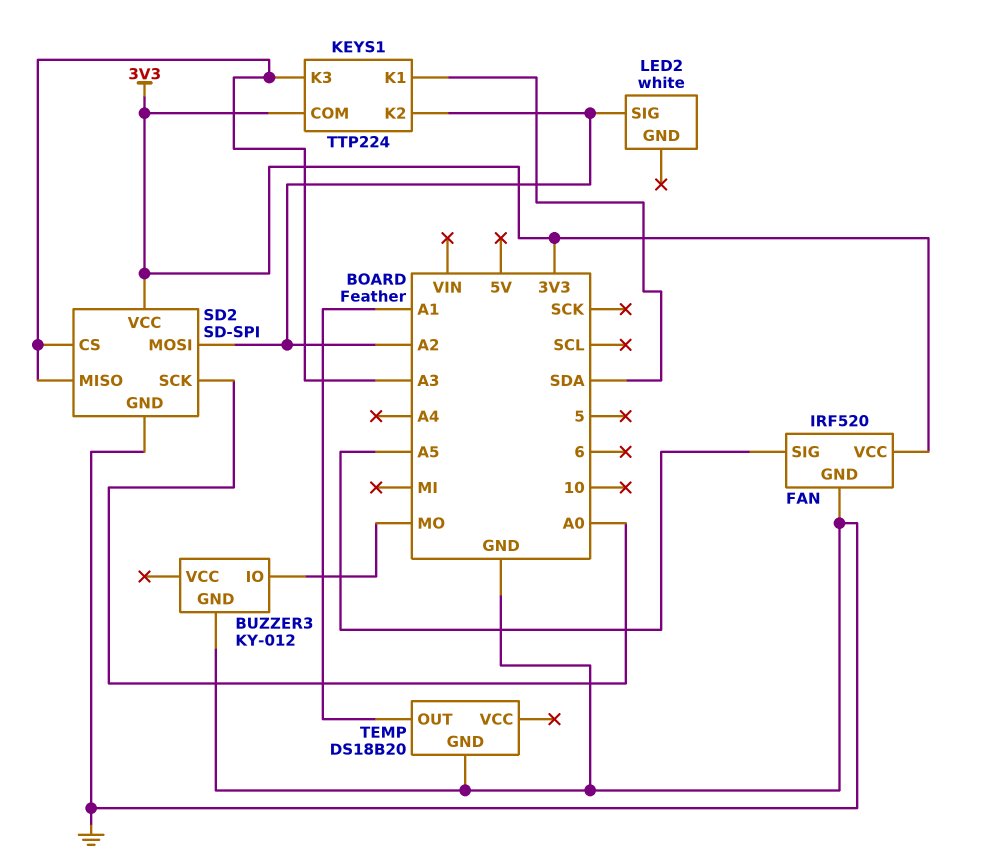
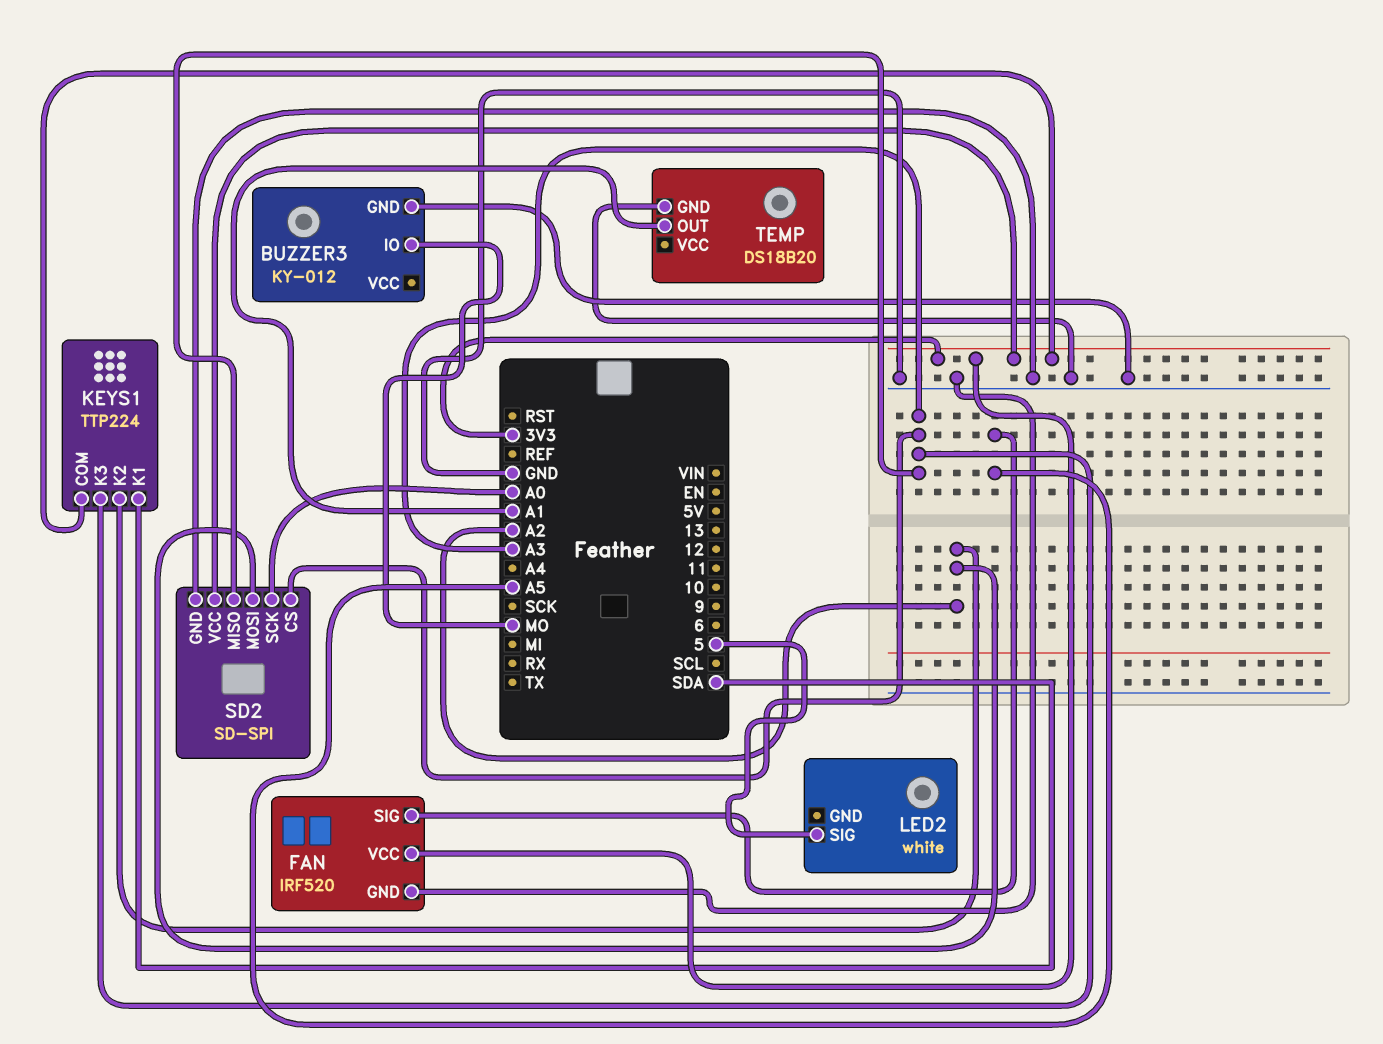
LED2 pin SIG: A2 -> 5

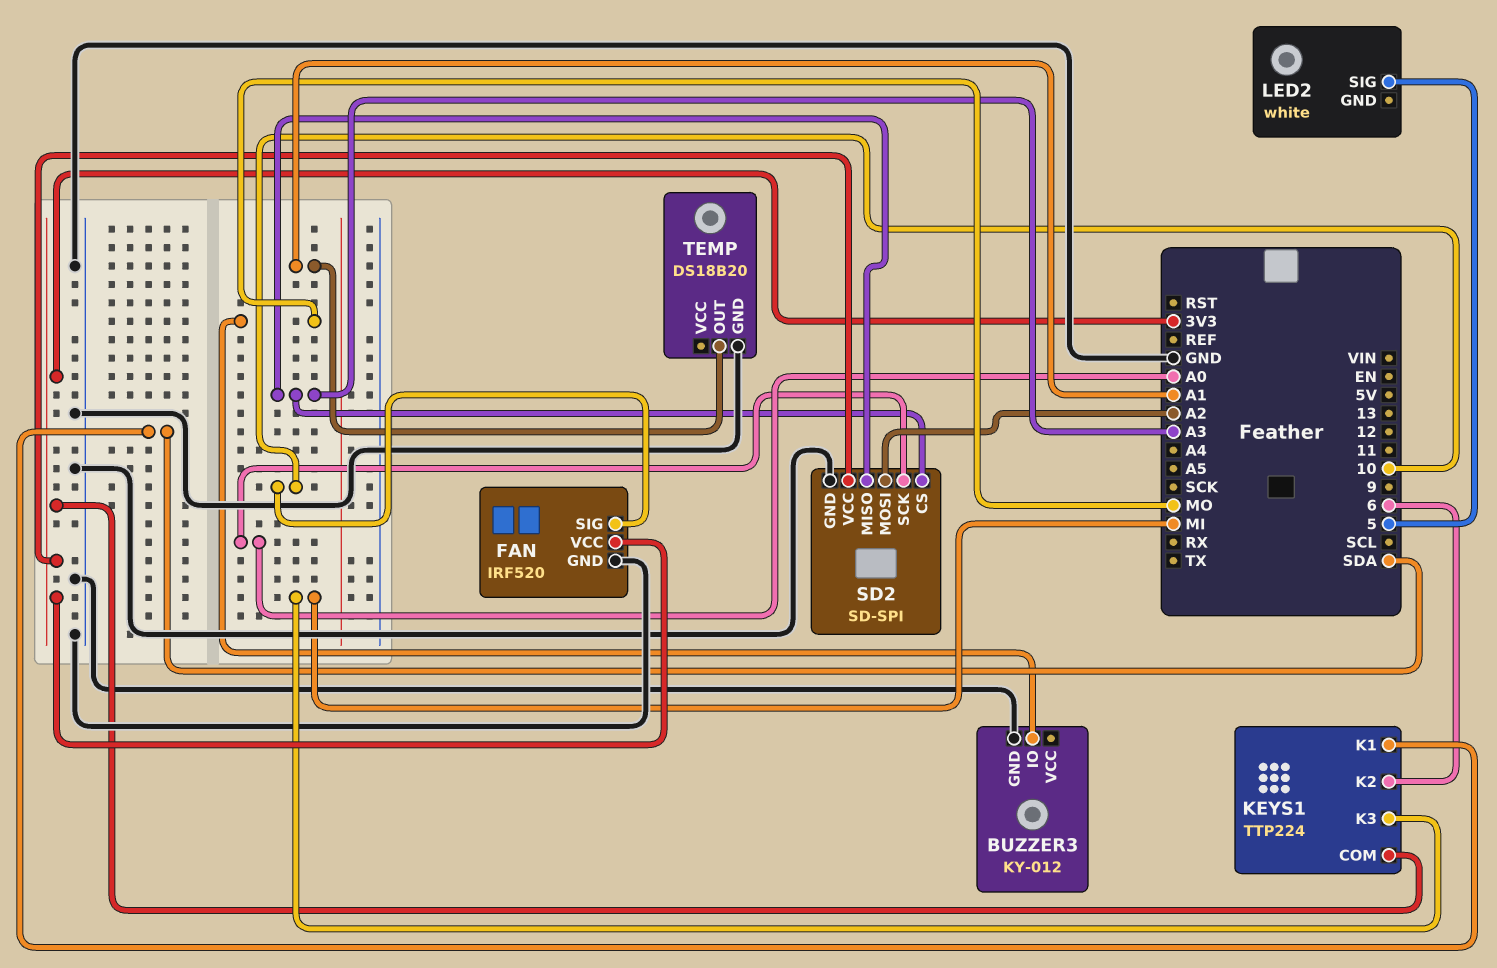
FAN pin SIG: A5 -> 10
KEYS1 pin K2: A2 -> 6
KEYS1 pin K3: A3 -> MI

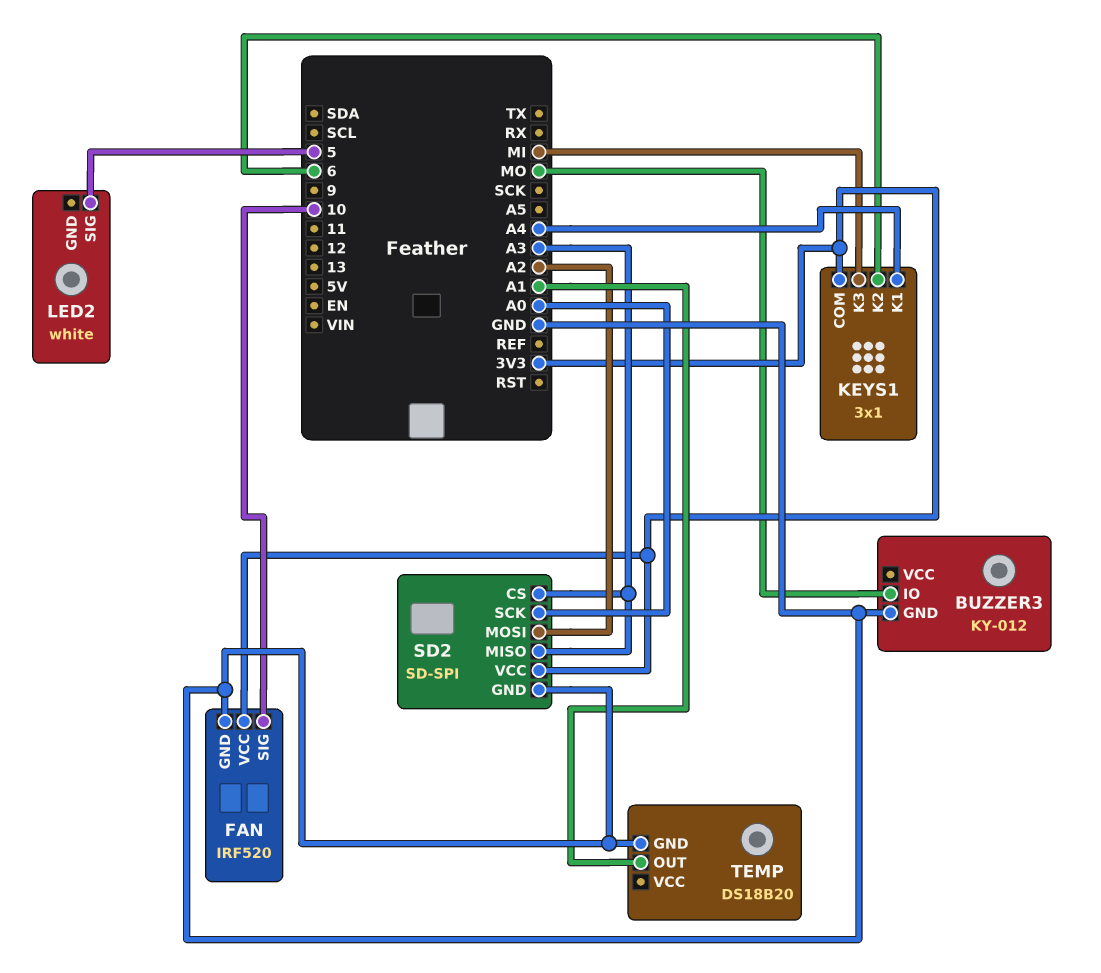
KEYS1: TTP224 -> 3x1
KEYS1 pin K1: SDA -> A4

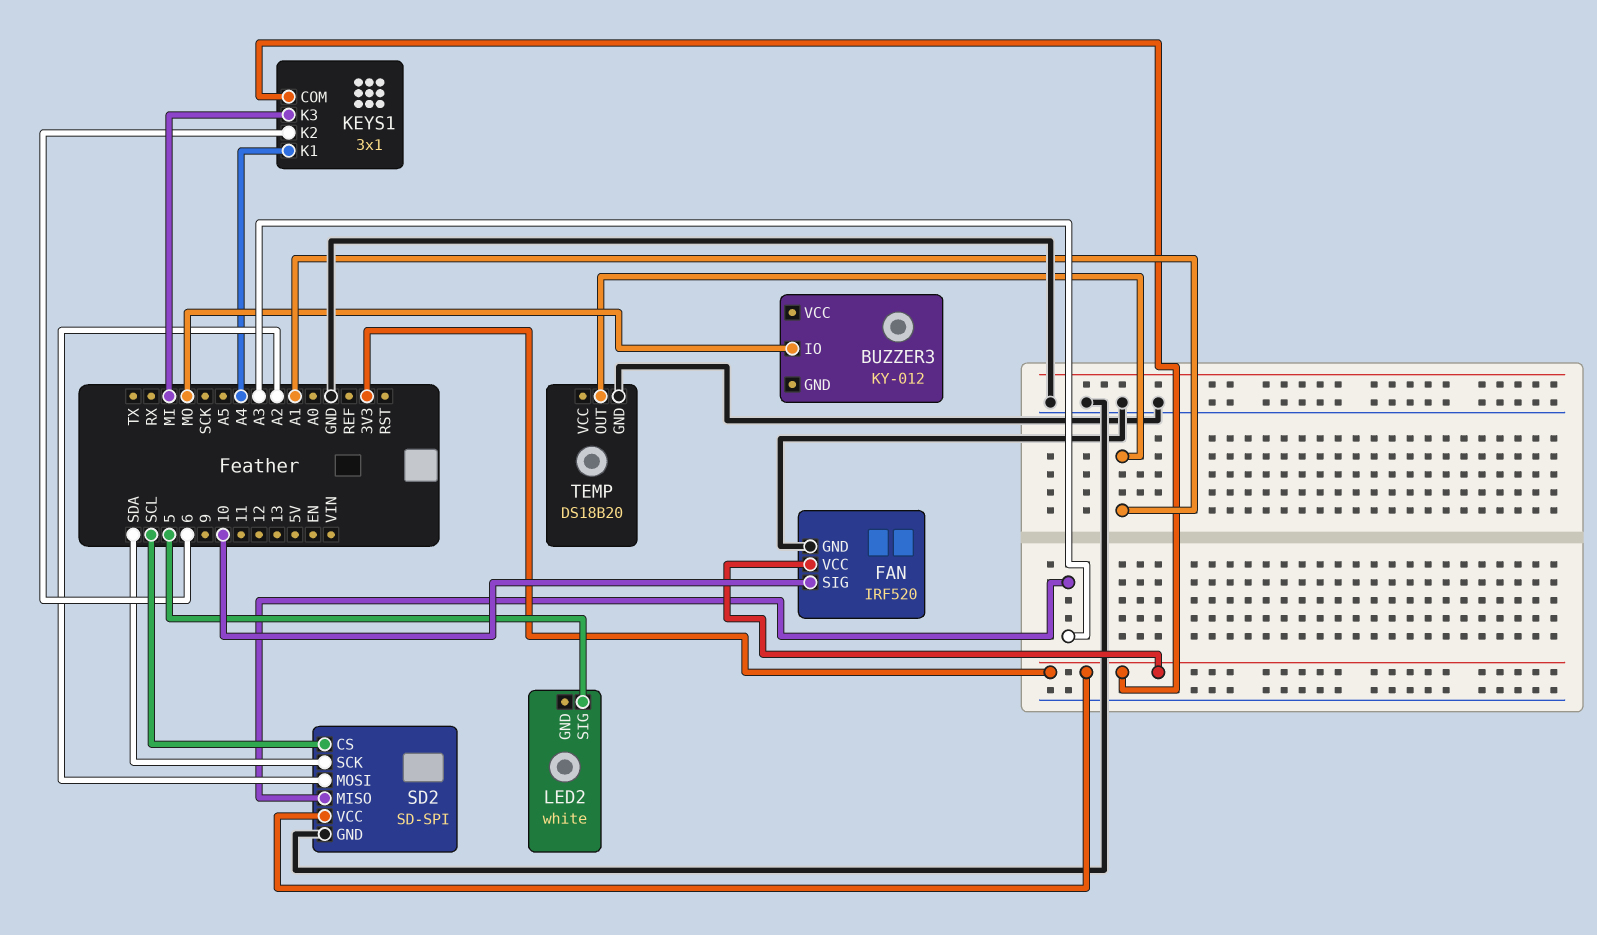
BUZZER3 pin GND: GND -> none
SD2 pin CS: A3 -> SCL
SD2 pin SCK: A0 -> SDA

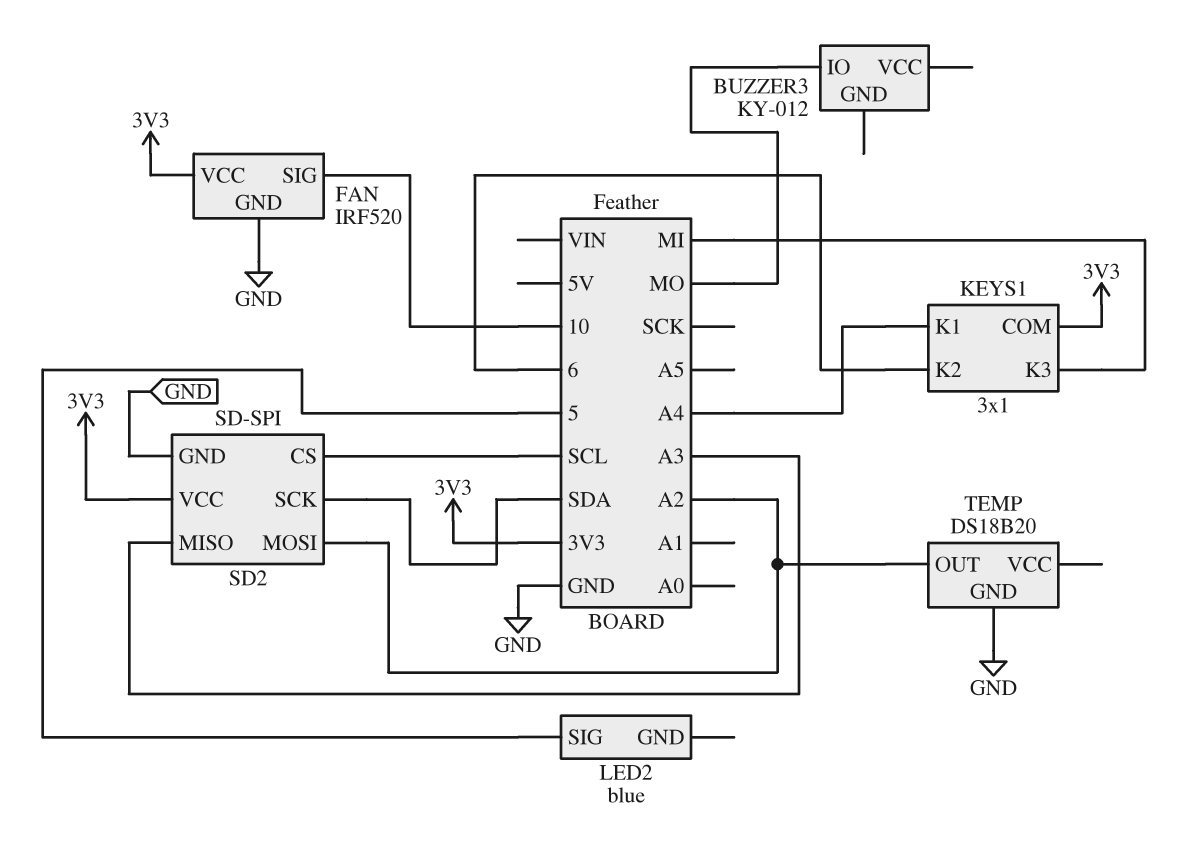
LED2: white -> blue
TEMP pin OUT: A1 -> A2

